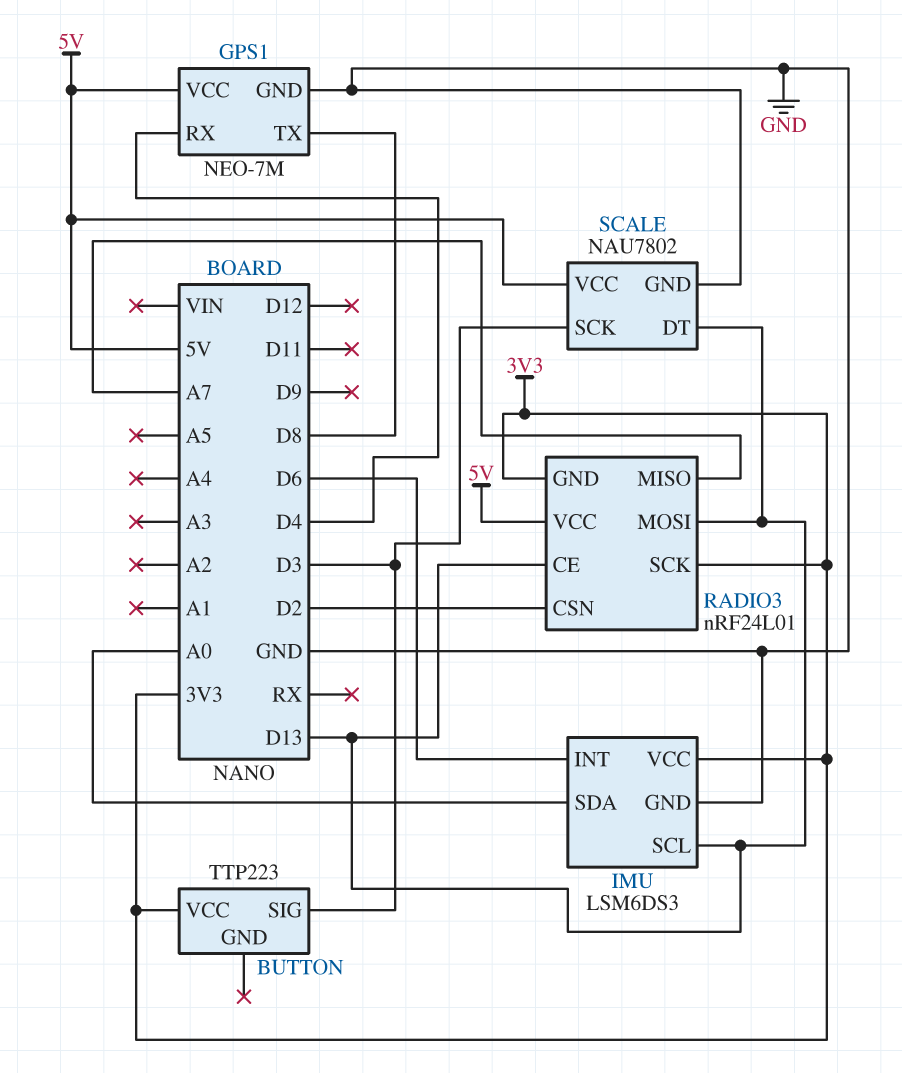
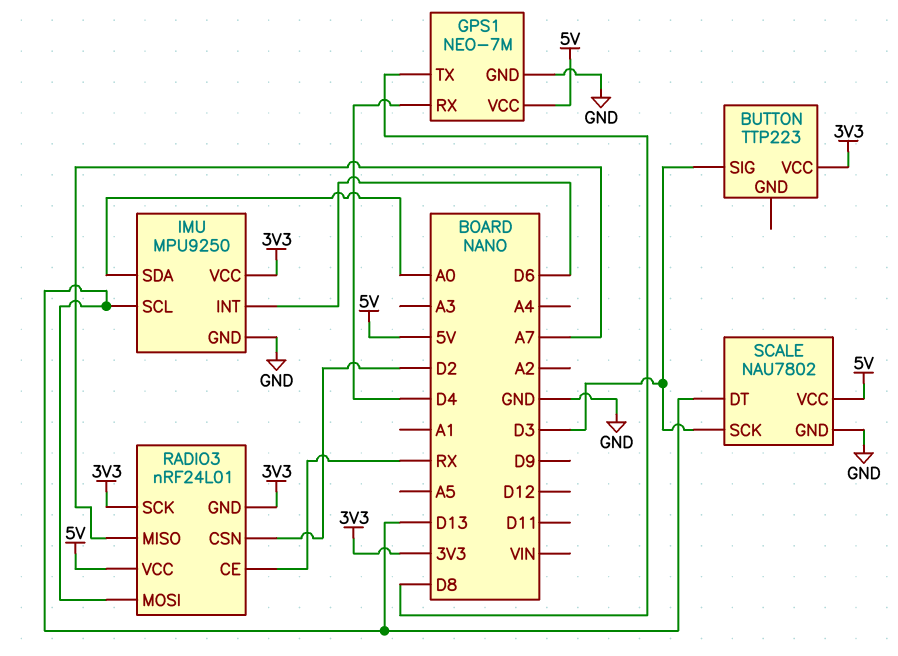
IMU: LSM6DS3 -> MPU9250
RADIO3 pin CE: D13 -> RX

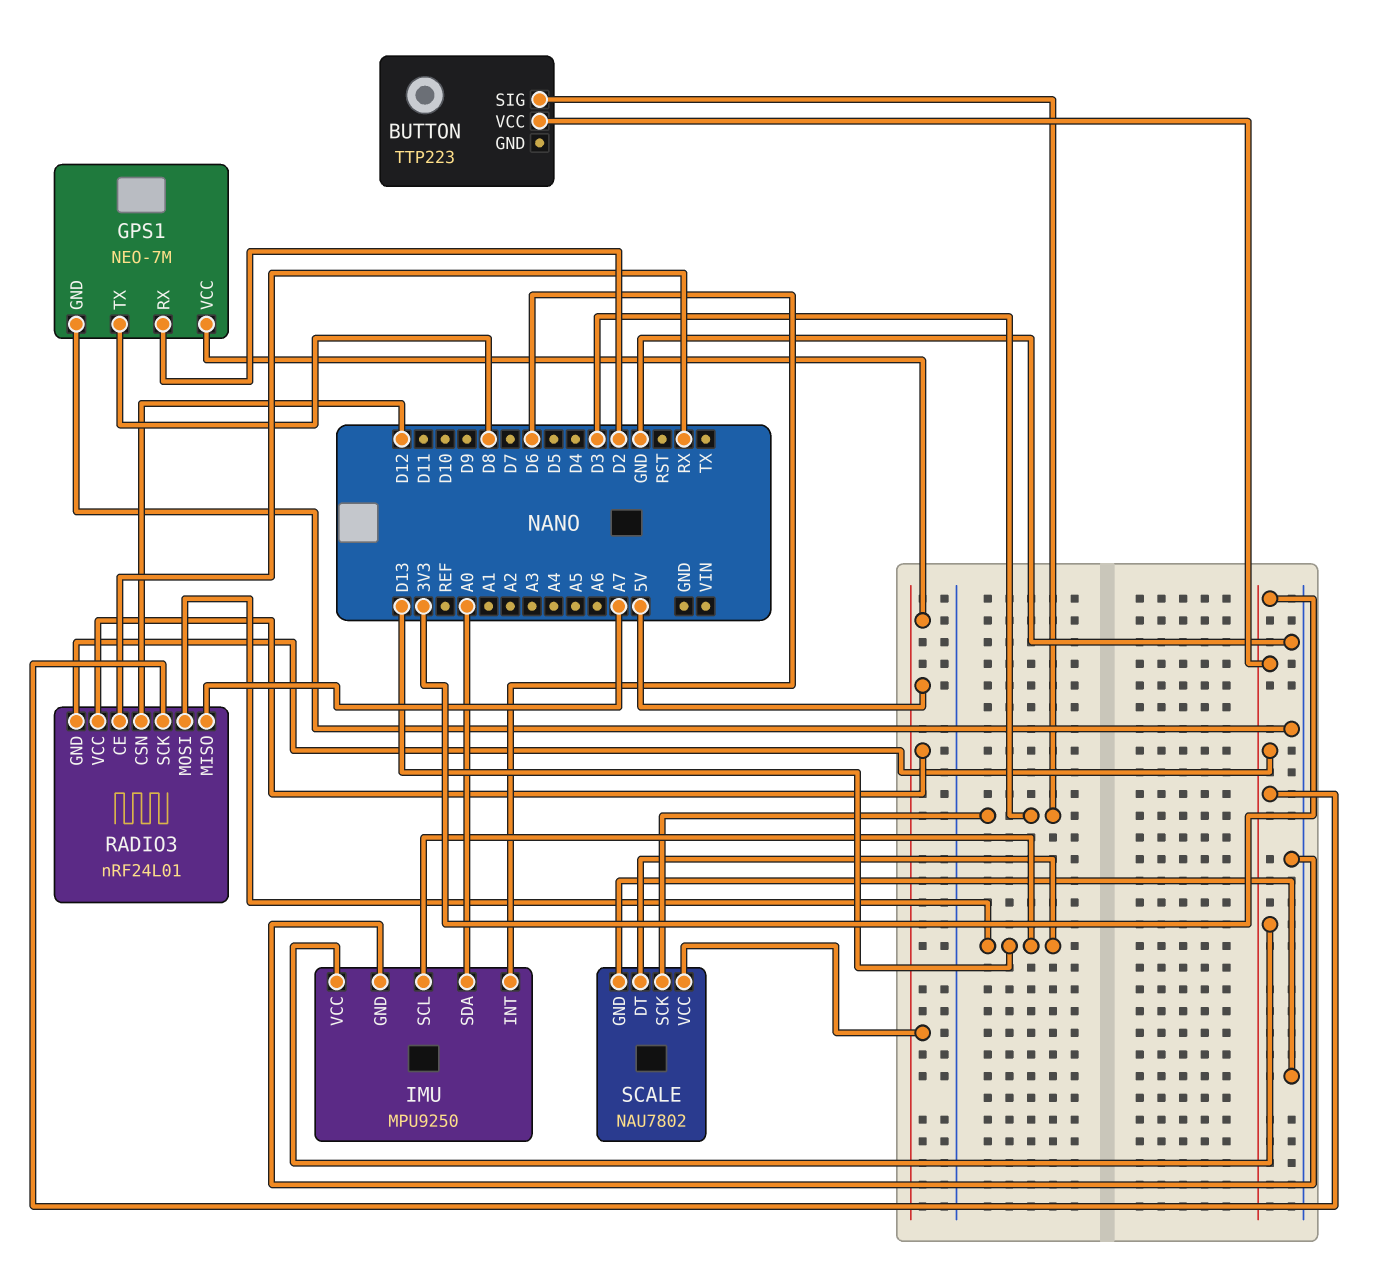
GPS1 pin RX: D4 -> D2
RADIO3 pin CSN: D2 -> D12

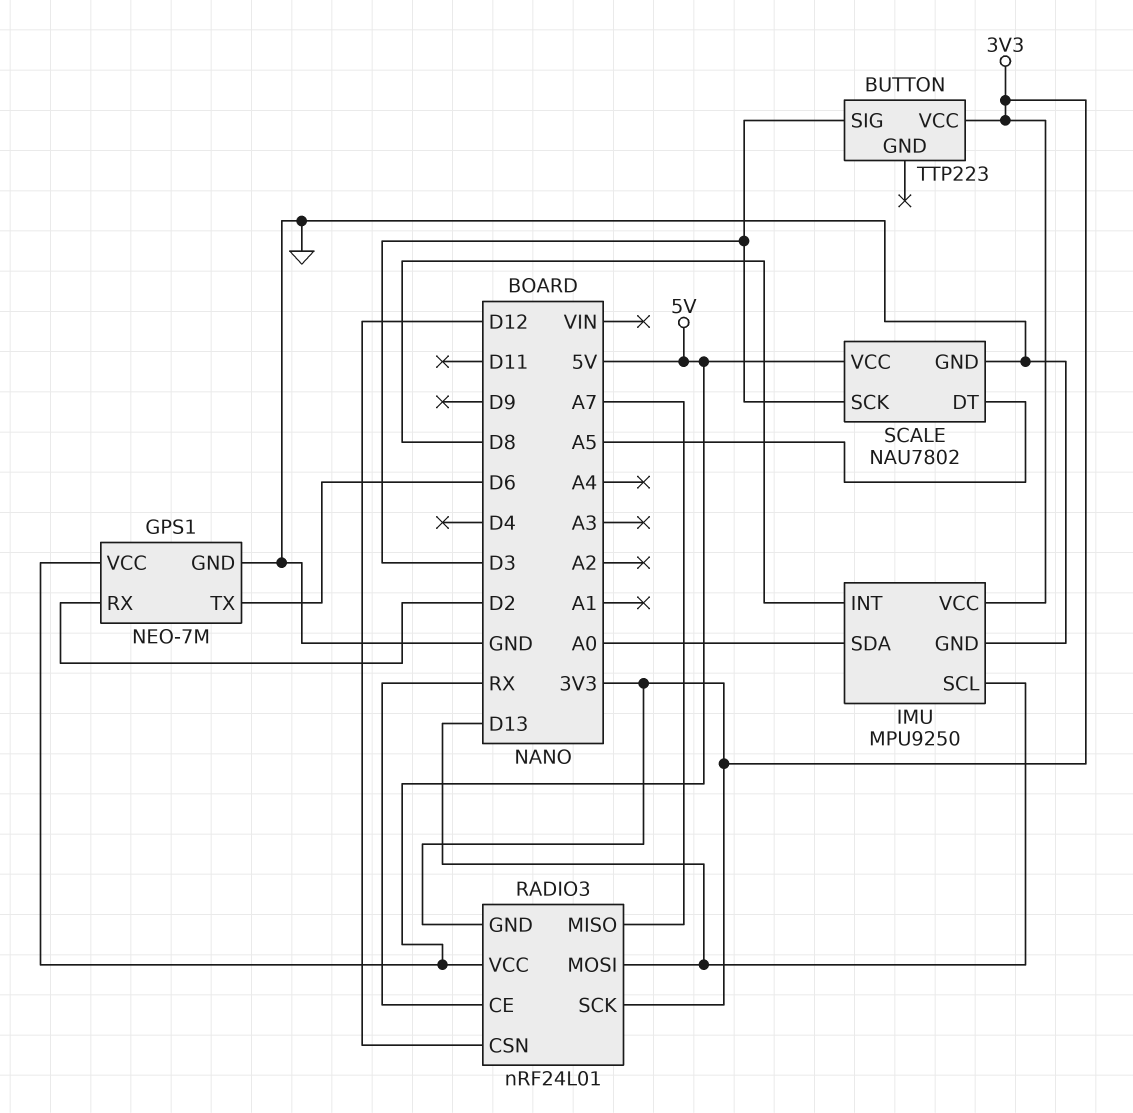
GPS1 pin TX: D8 -> D6
IMU pin INT: D6 -> D8
SCALE pin DT: D13 -> A5

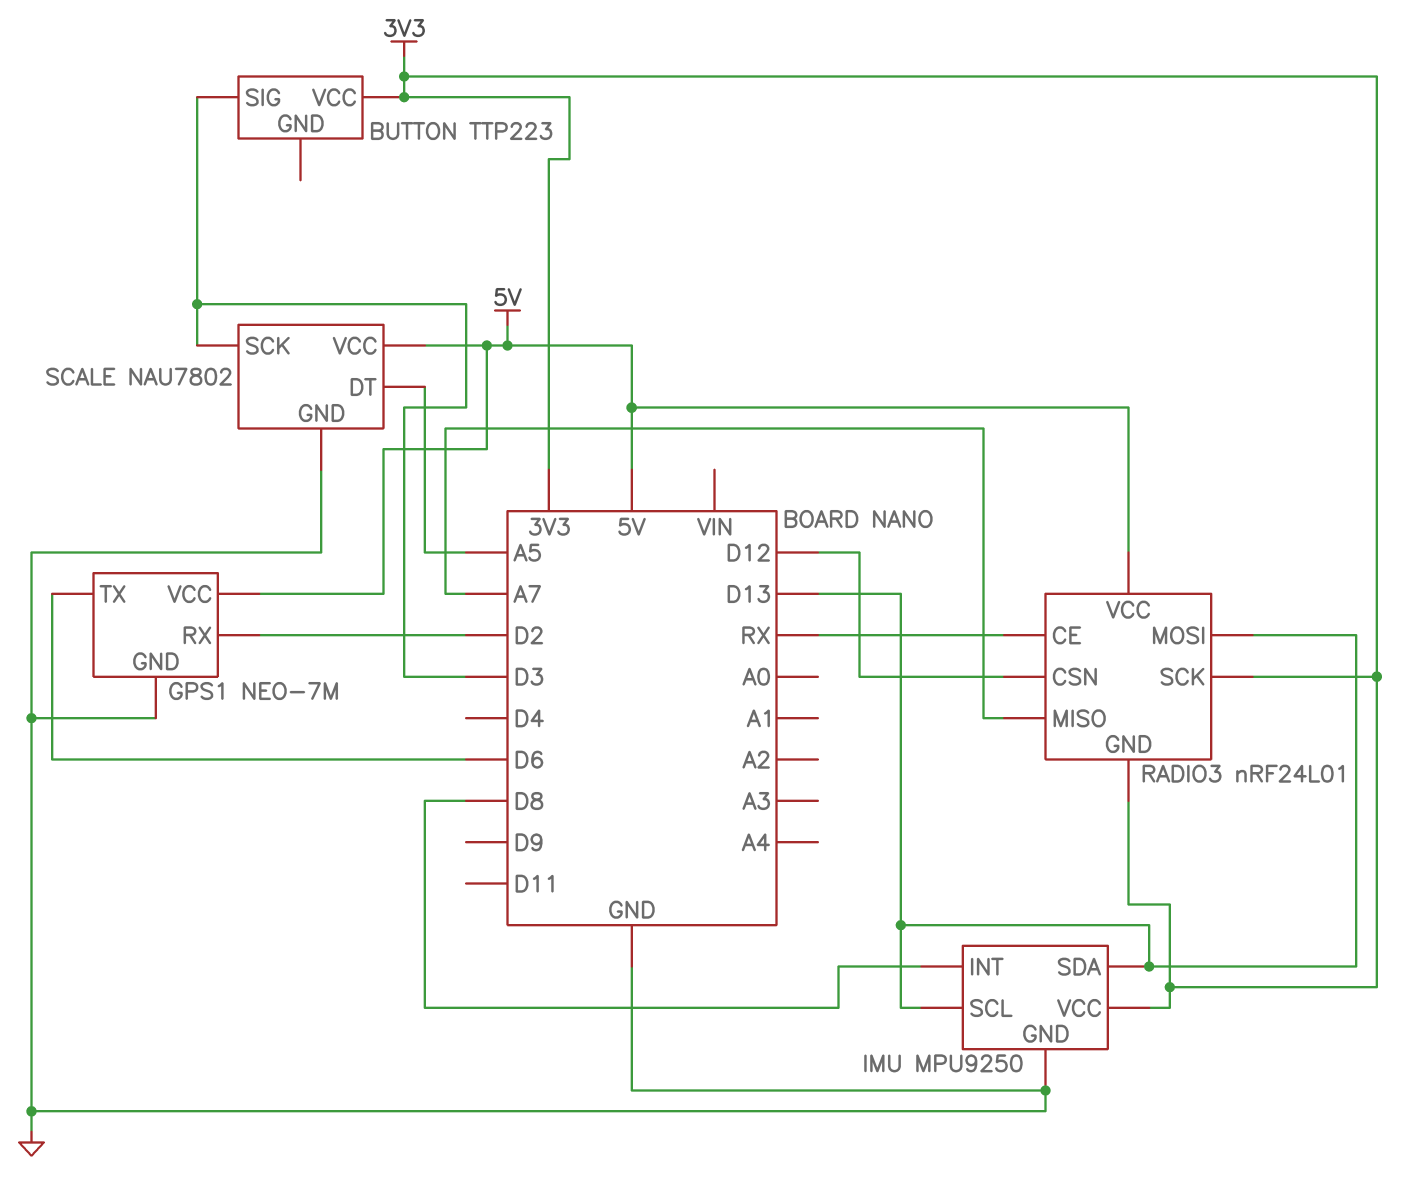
IMU pin SDA: A0 -> D13

